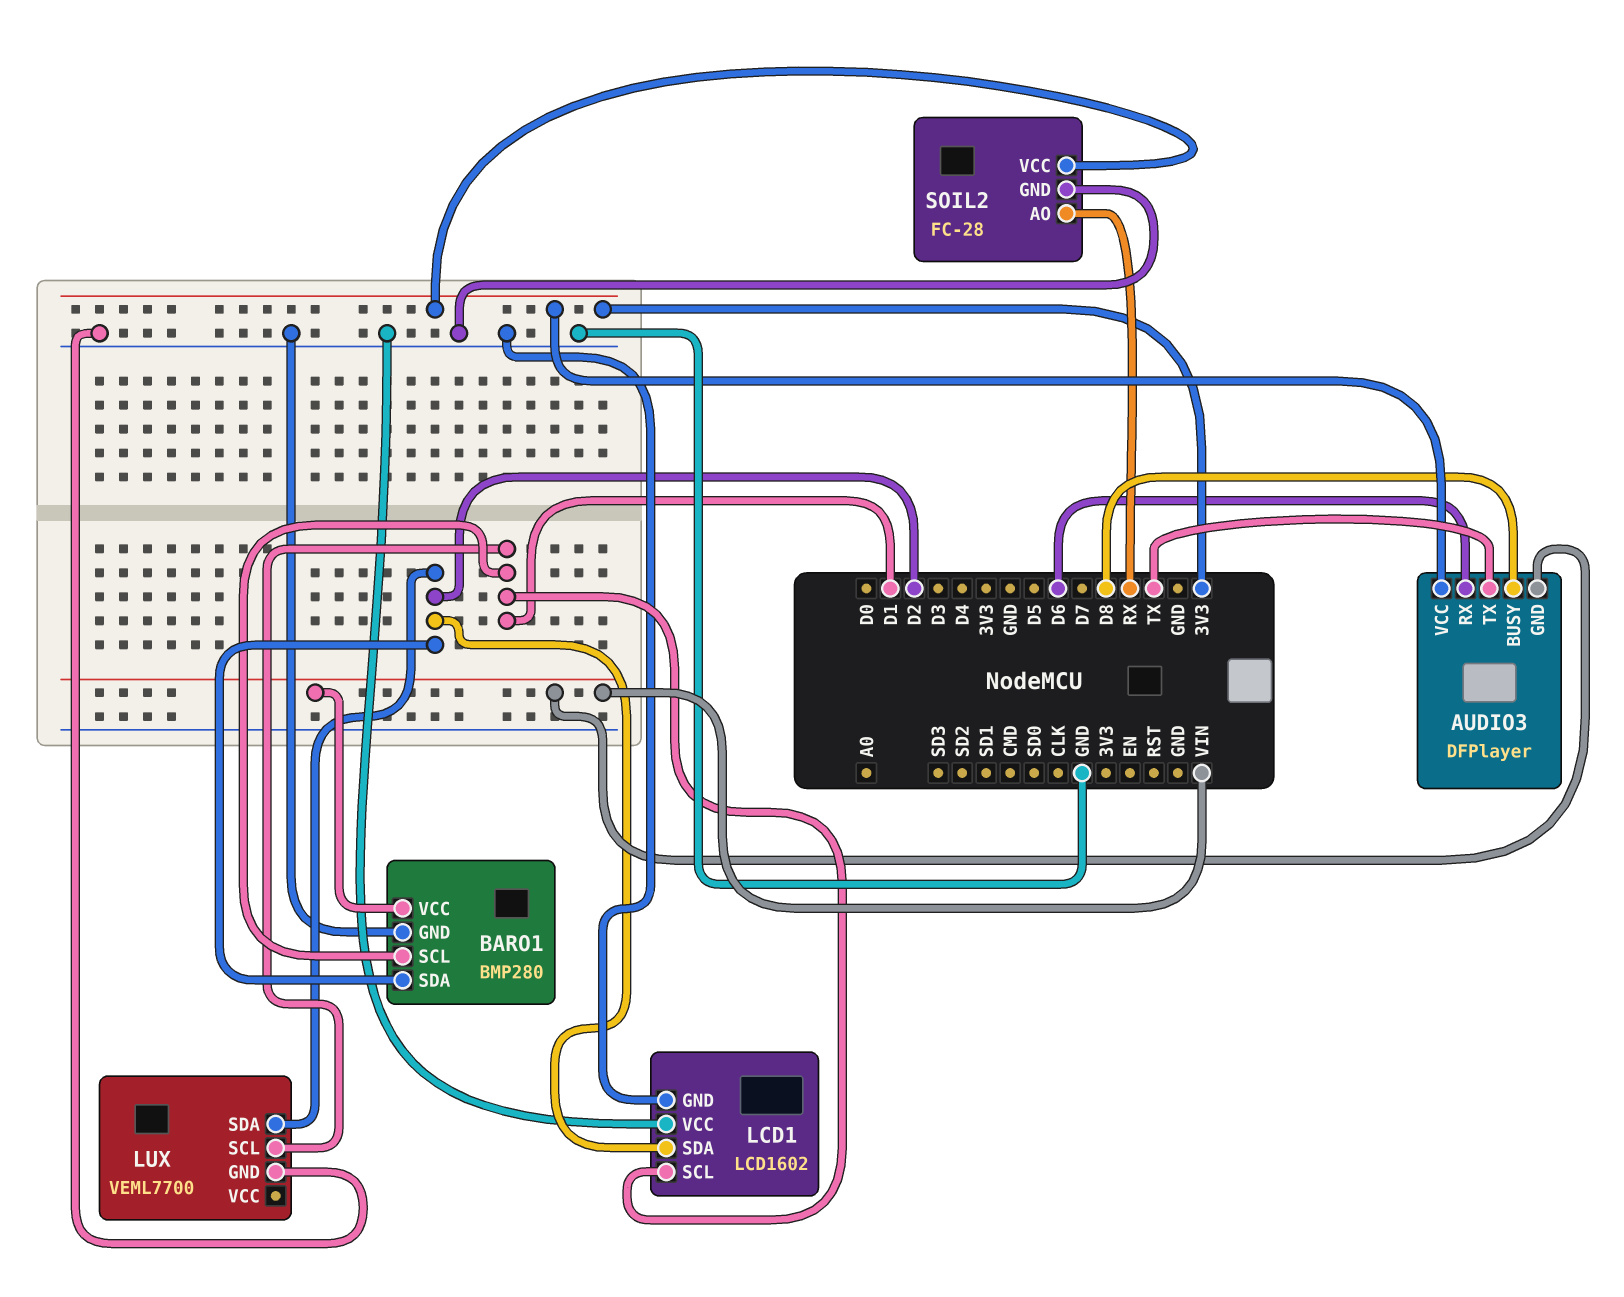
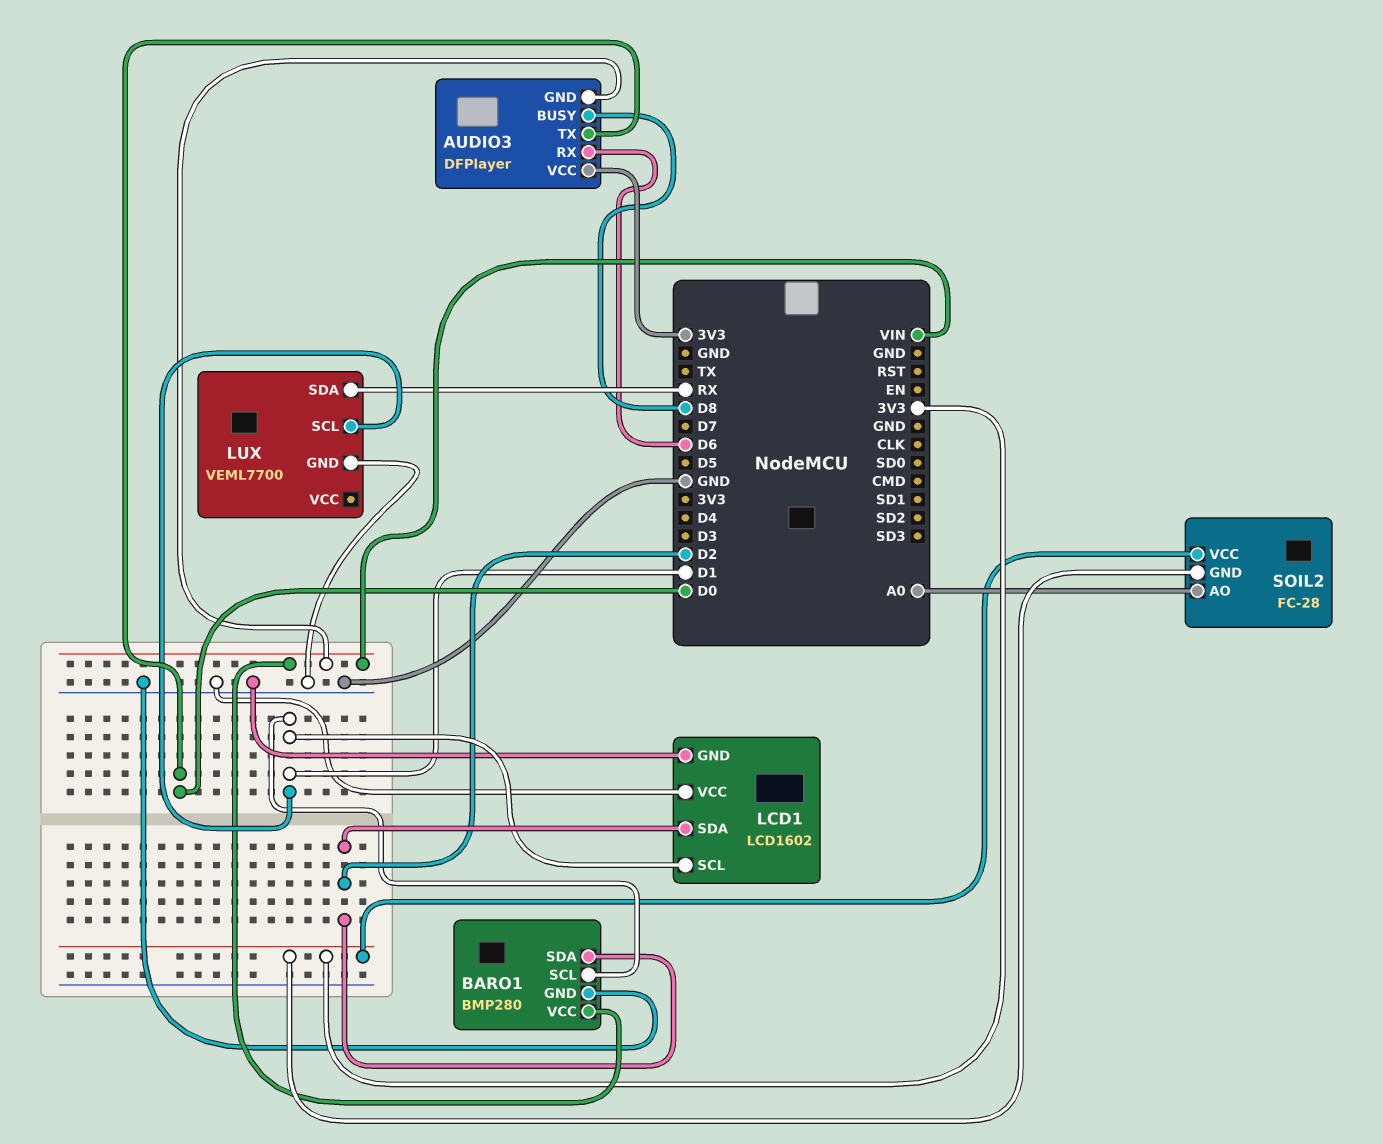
AUDIO3 pin TX: TX -> D0
LUX pin SDA: D2 -> RX
SOIL2 pin AO: RX -> A0
SOIL2 pin GND: GND -> 3V3

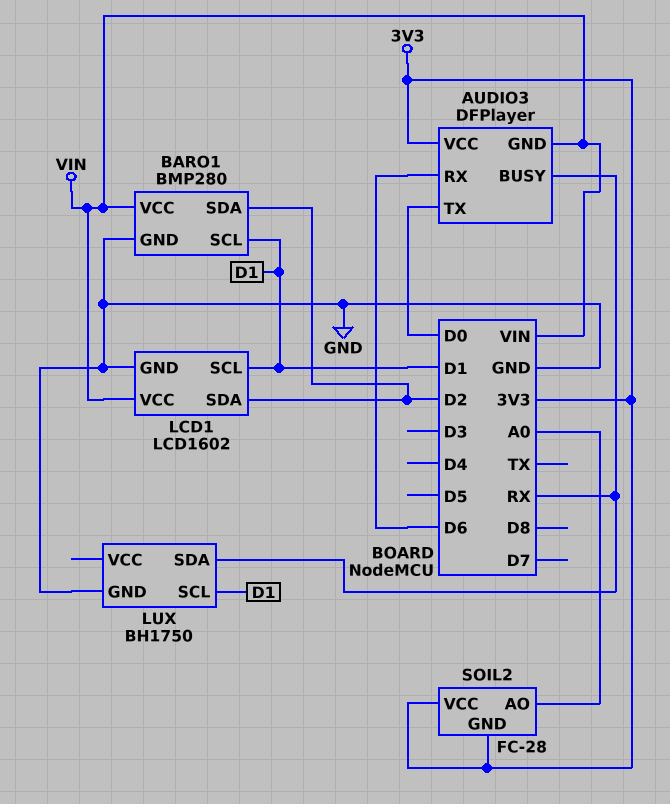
AUDIO3 pin BUSY: D8 -> RX
LCD1 pin VCC: GND -> VIN
LUX: VEML7700 -> BH1750

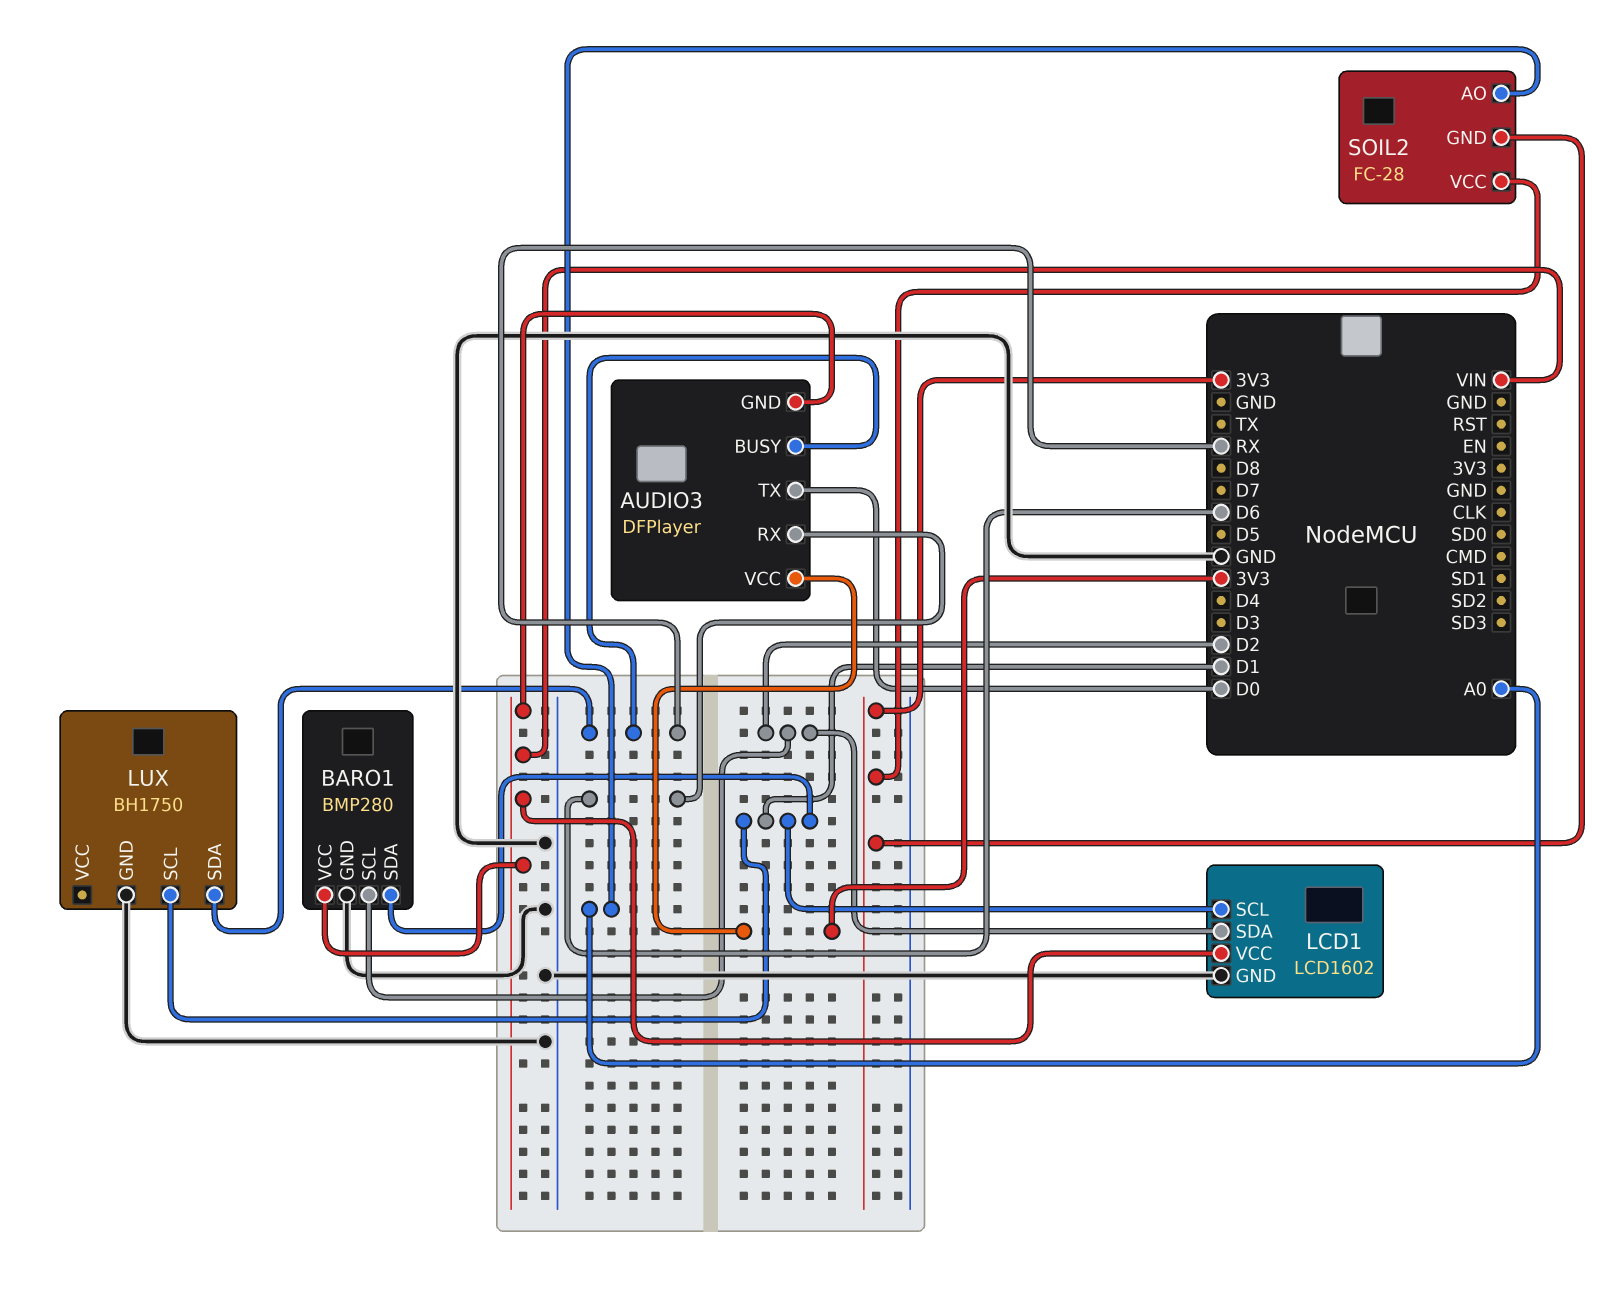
BARO1 pin SCL: D1 -> D2
BARO1 pin SDA: D2 -> D1

